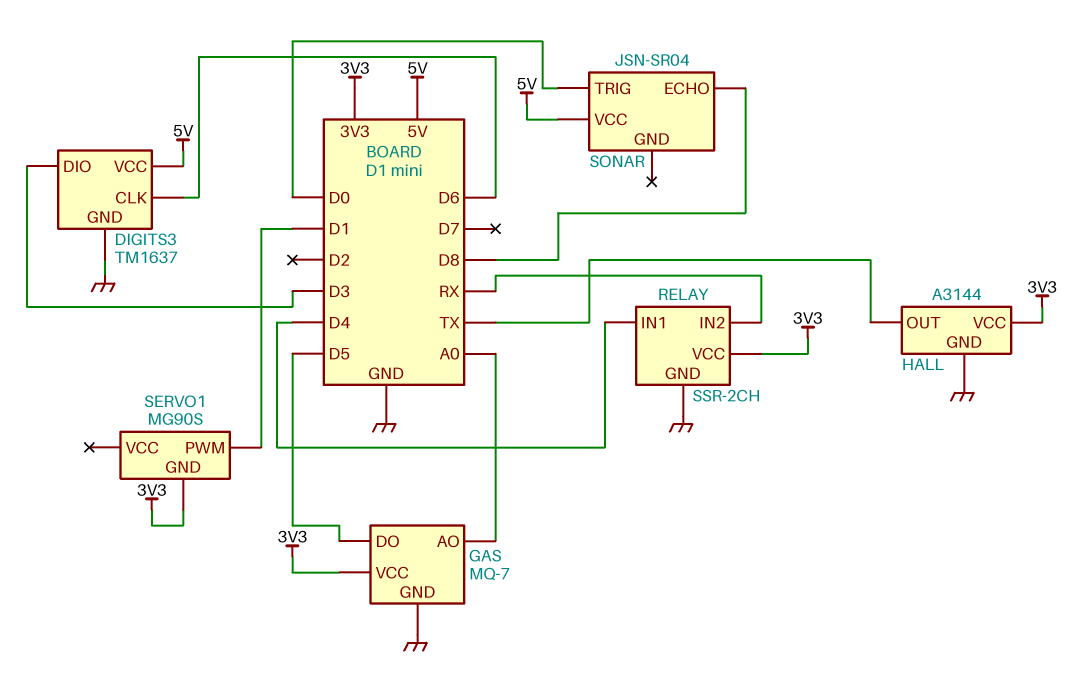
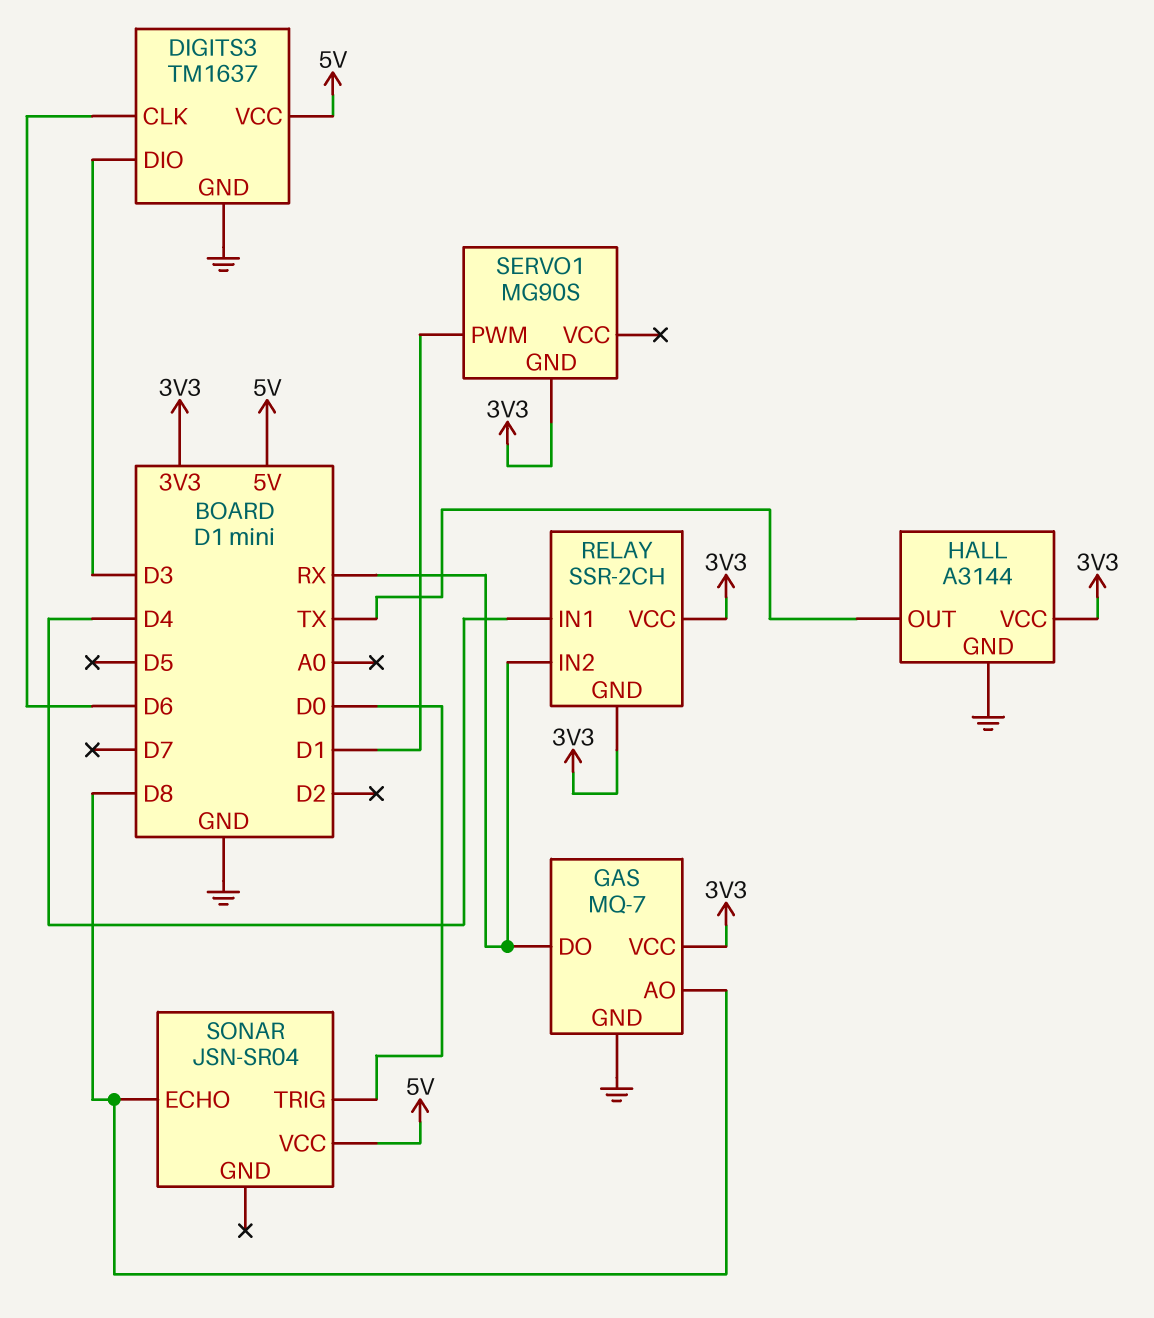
GAS pin AO: A0 -> D8
GAS pin DO: D5 -> RX
RELAY pin GND: GND -> 3V3

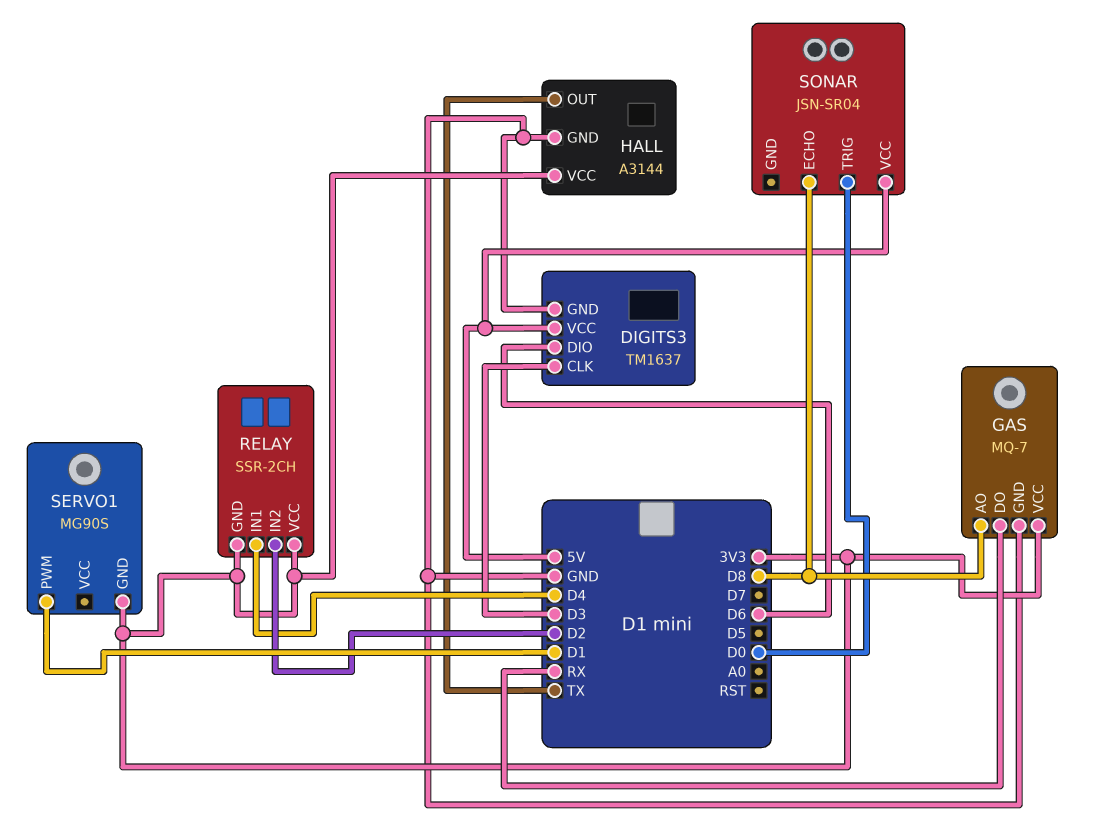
DIGITS3 pin CLK: D6 -> D3
DIGITS3 pin DIO: D3 -> D6
RELAY pin IN2: RX -> D2

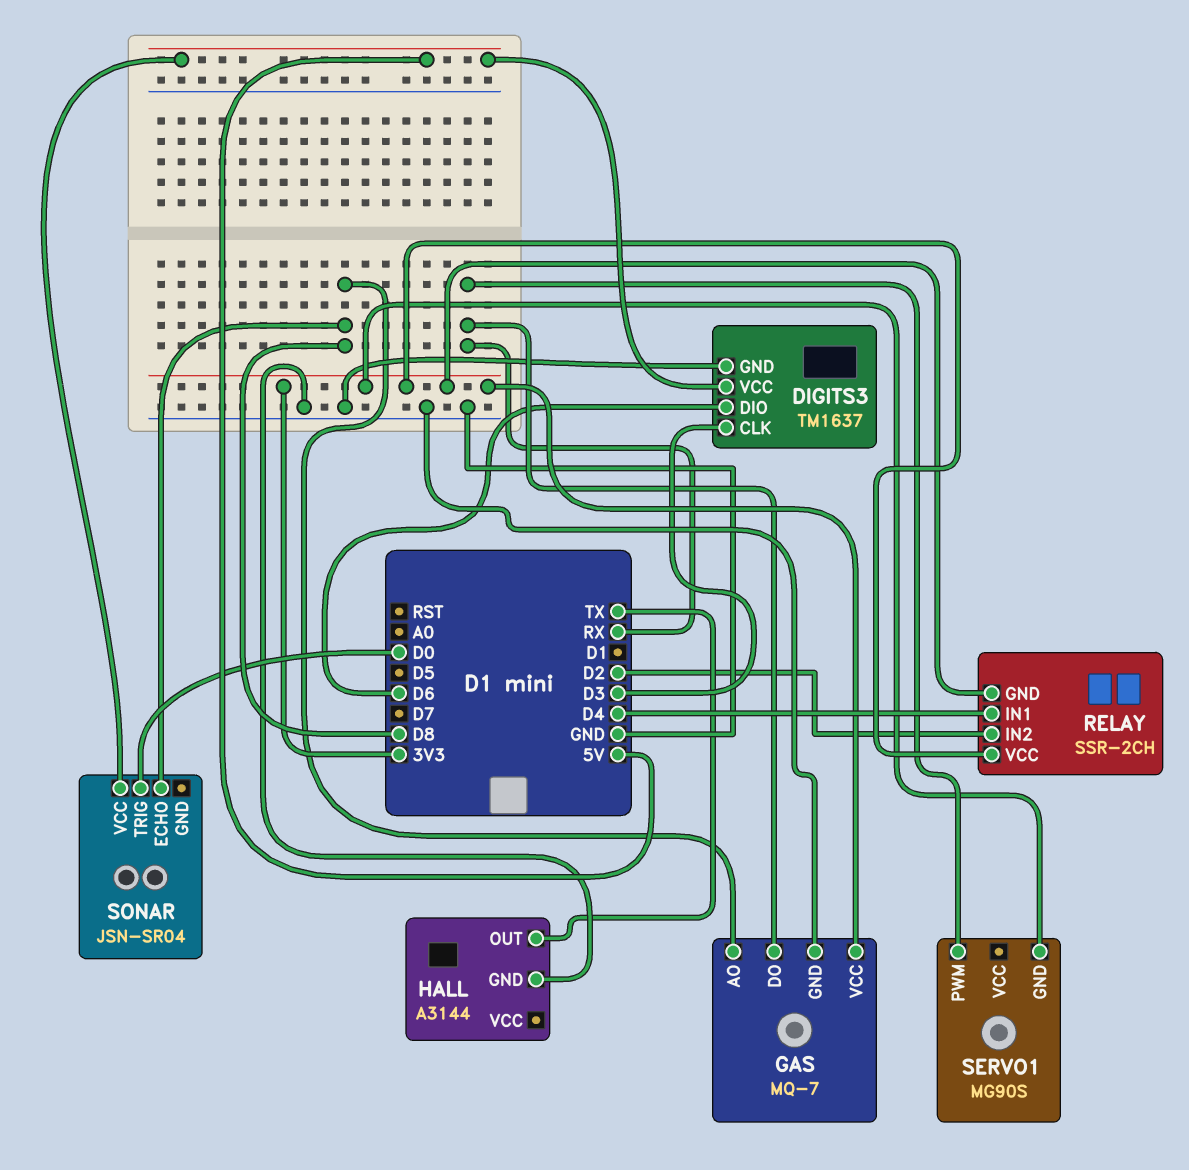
HALL pin VCC: 3V3 -> none
SERVO1 pin PWM: D1 -> RX

